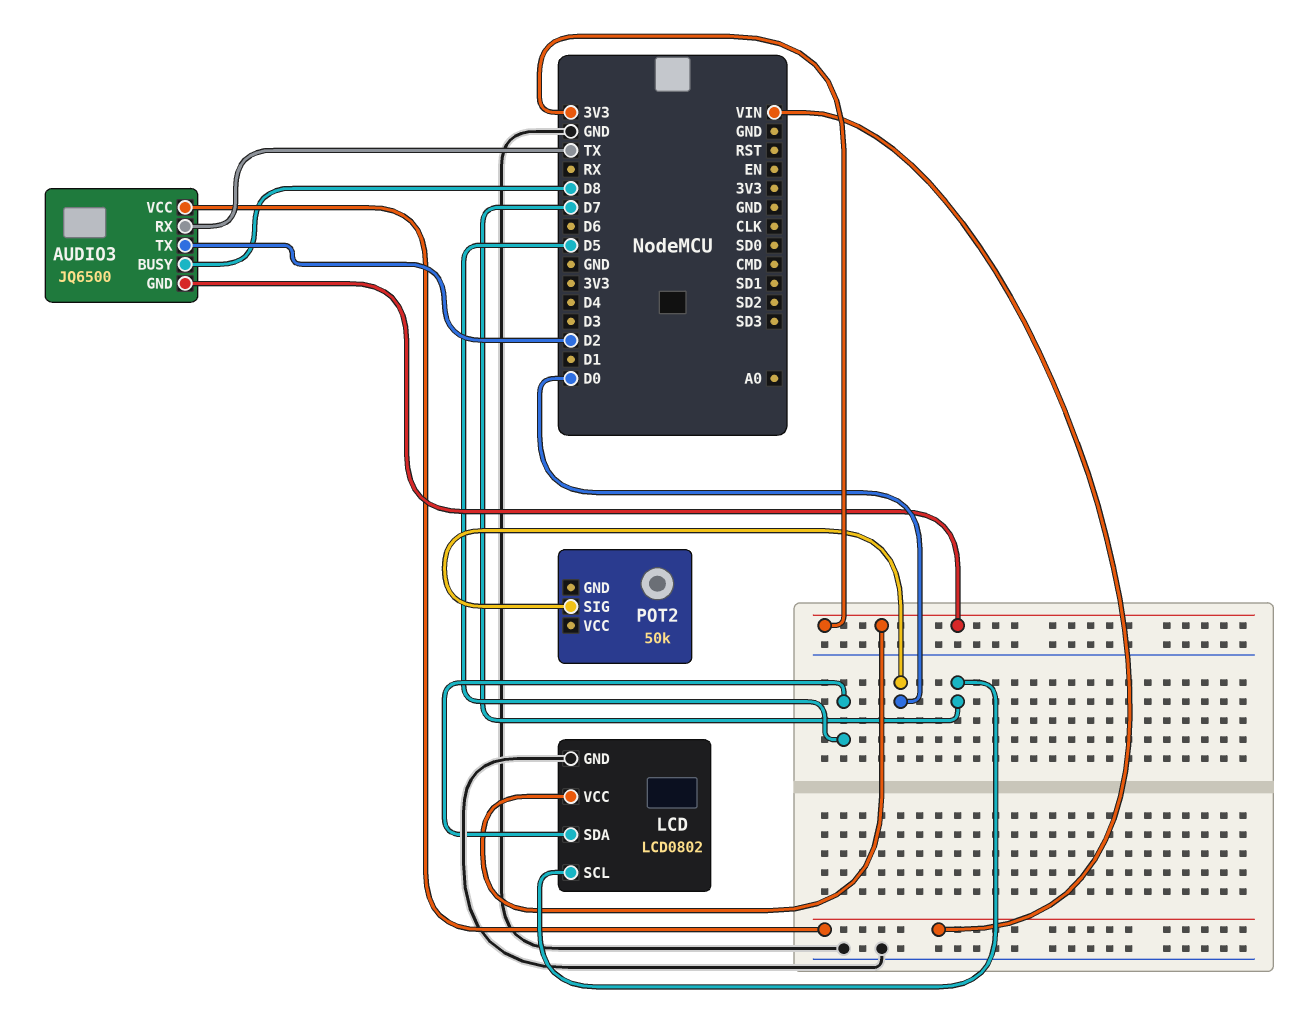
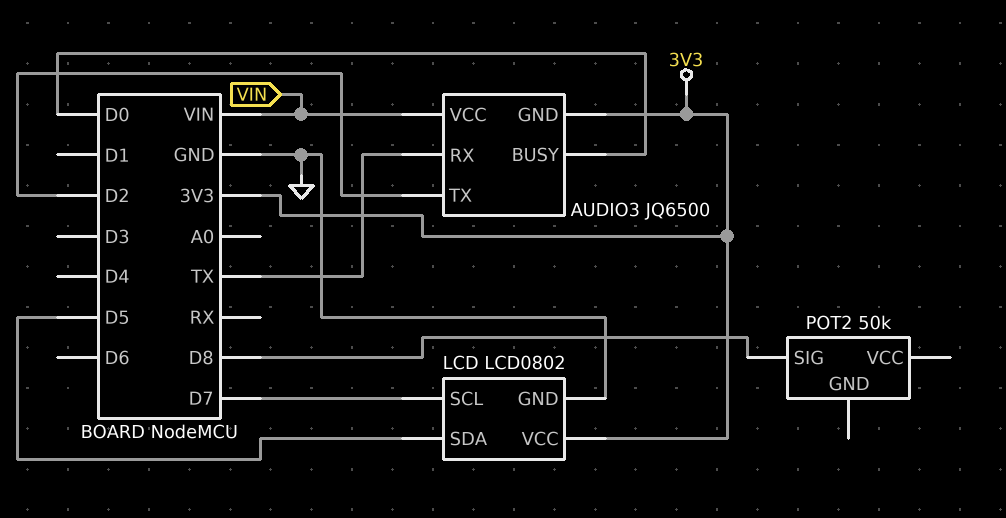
AUDIO3 pin BUSY: D8 -> D0
POT2 pin SIG: D0 -> D8

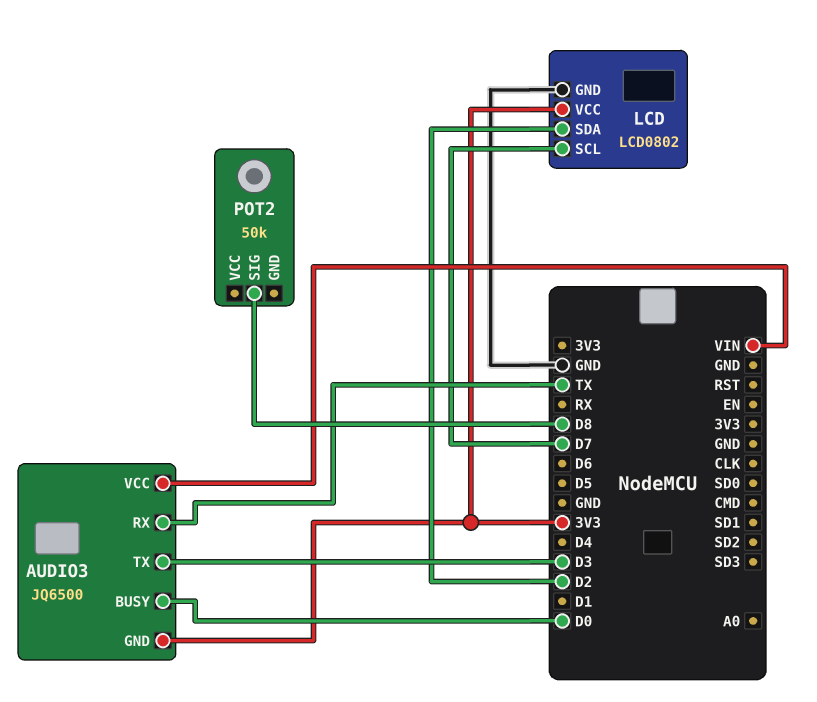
AUDIO3 pin TX: D2 -> D3
LCD pin SDA: D5 -> D2

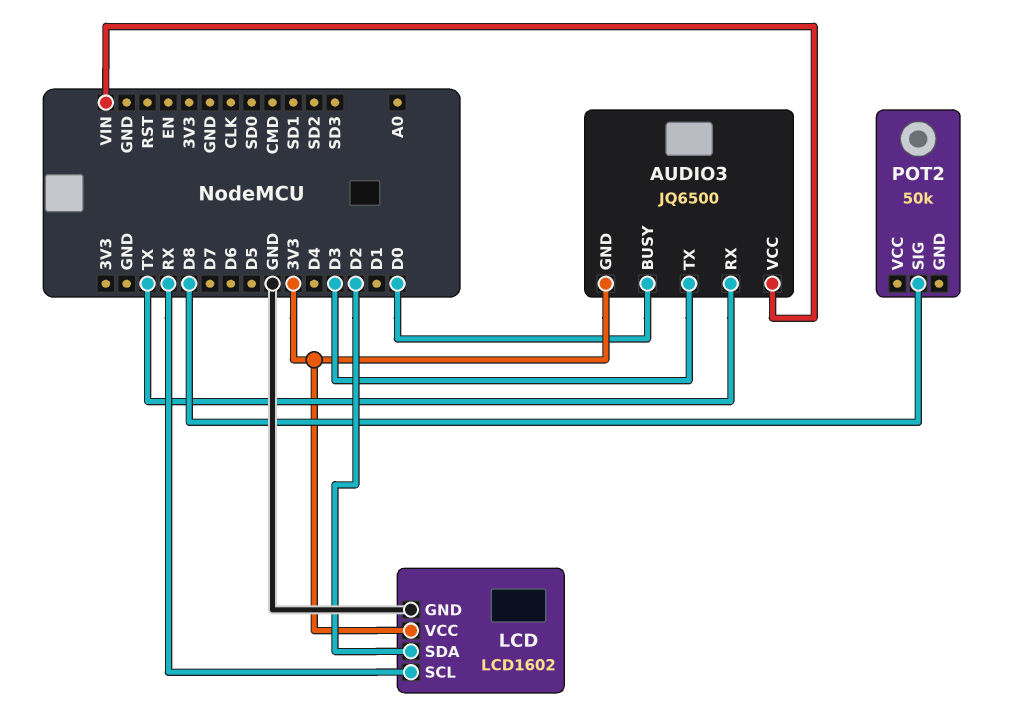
LCD: LCD0802 -> LCD1602
LCD pin SCL: D7 -> RX

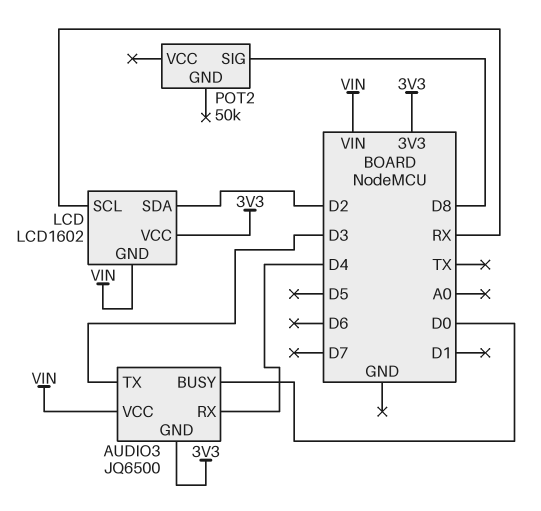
AUDIO3 pin RX: TX -> D4
LCD pin GND: GND -> VIN

